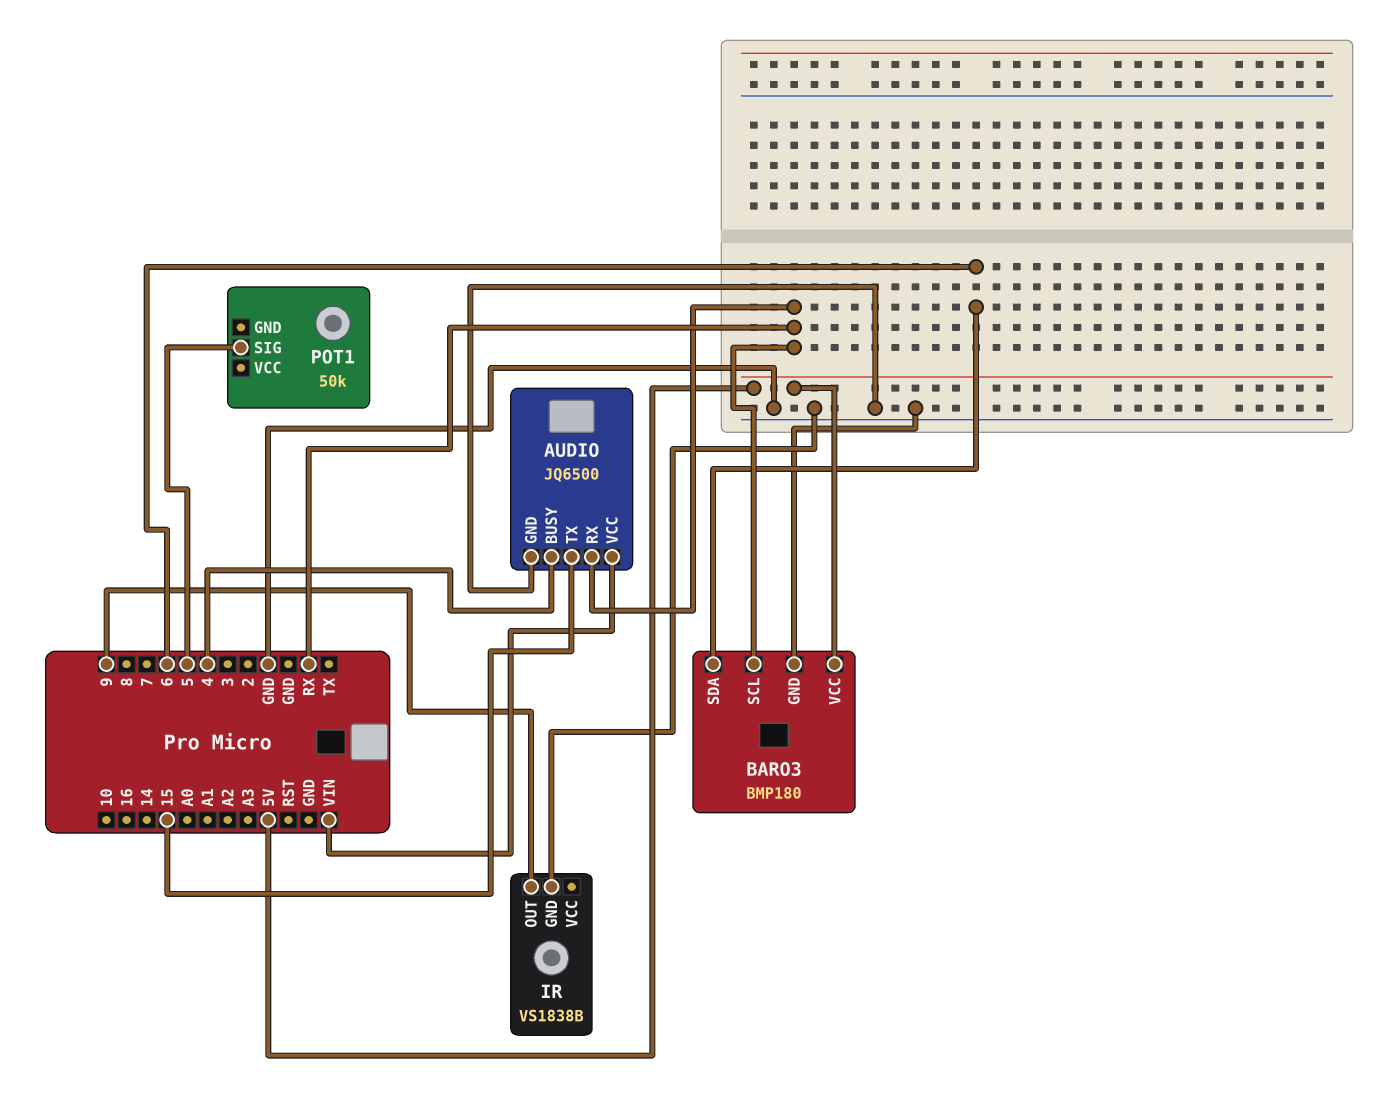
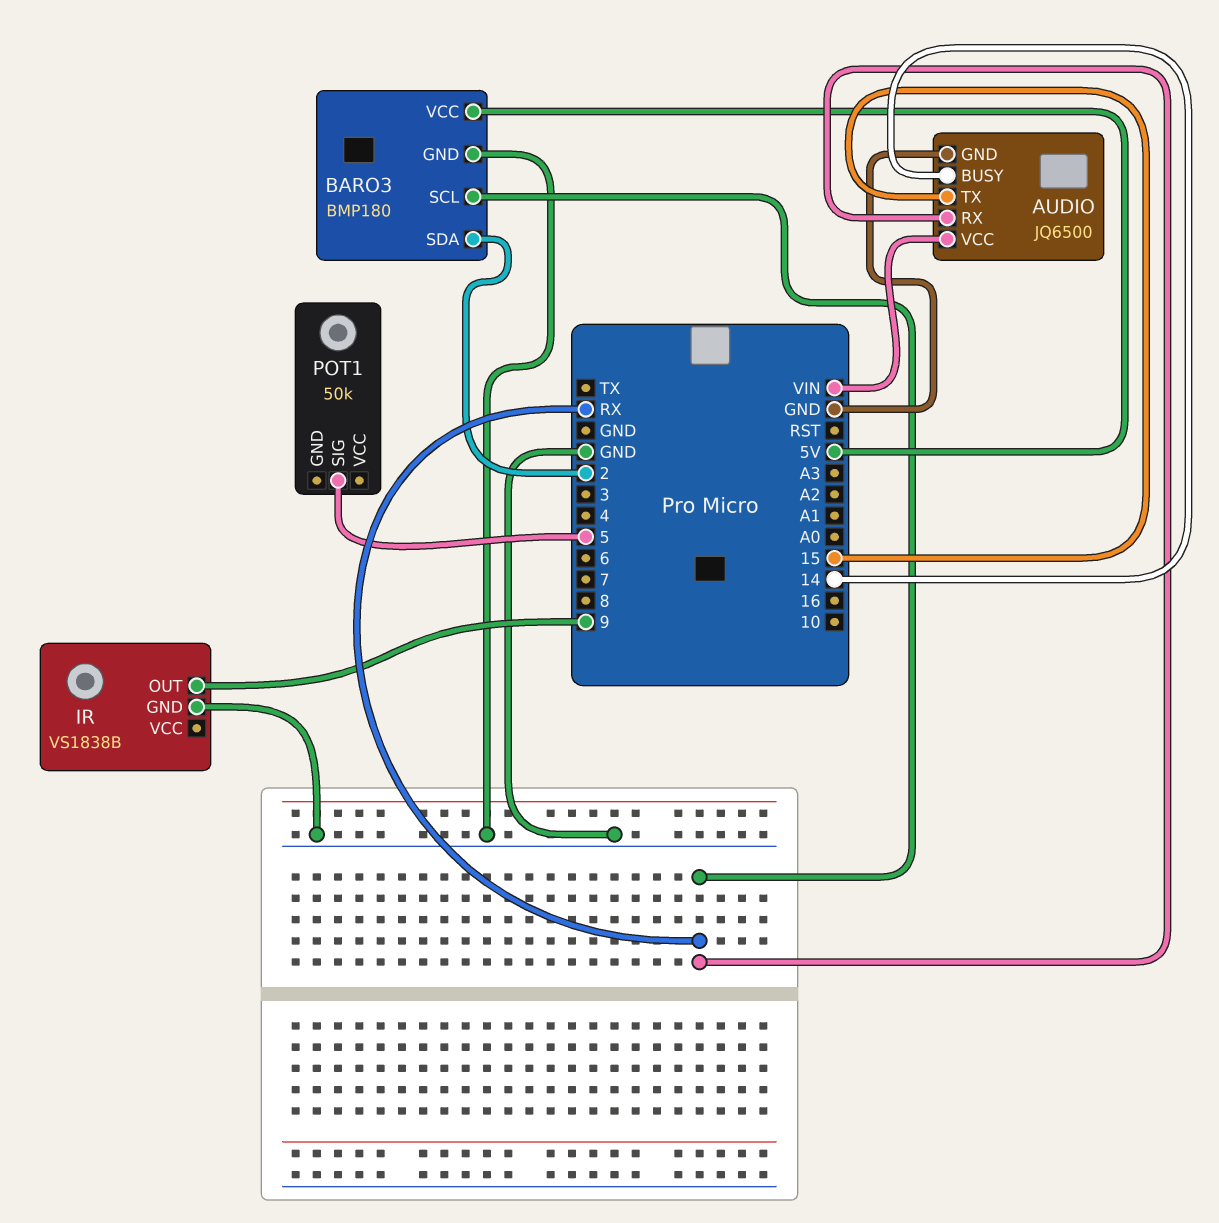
AUDIO pin BUSY: 4 -> 14
BARO3 pin SDA: 6 -> 2

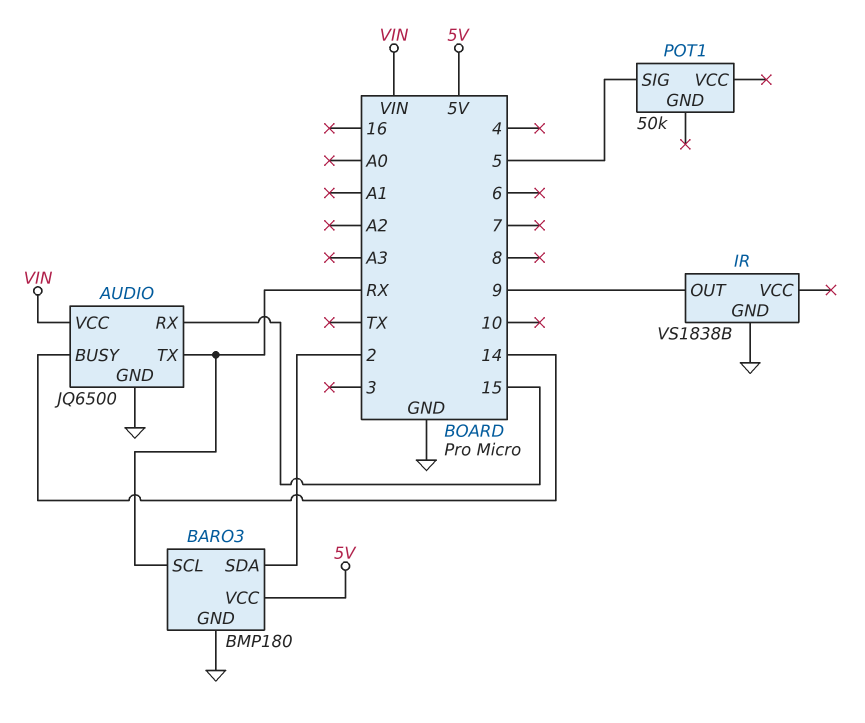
AUDIO pin RX: RX -> 15
AUDIO pin TX: 15 -> RX

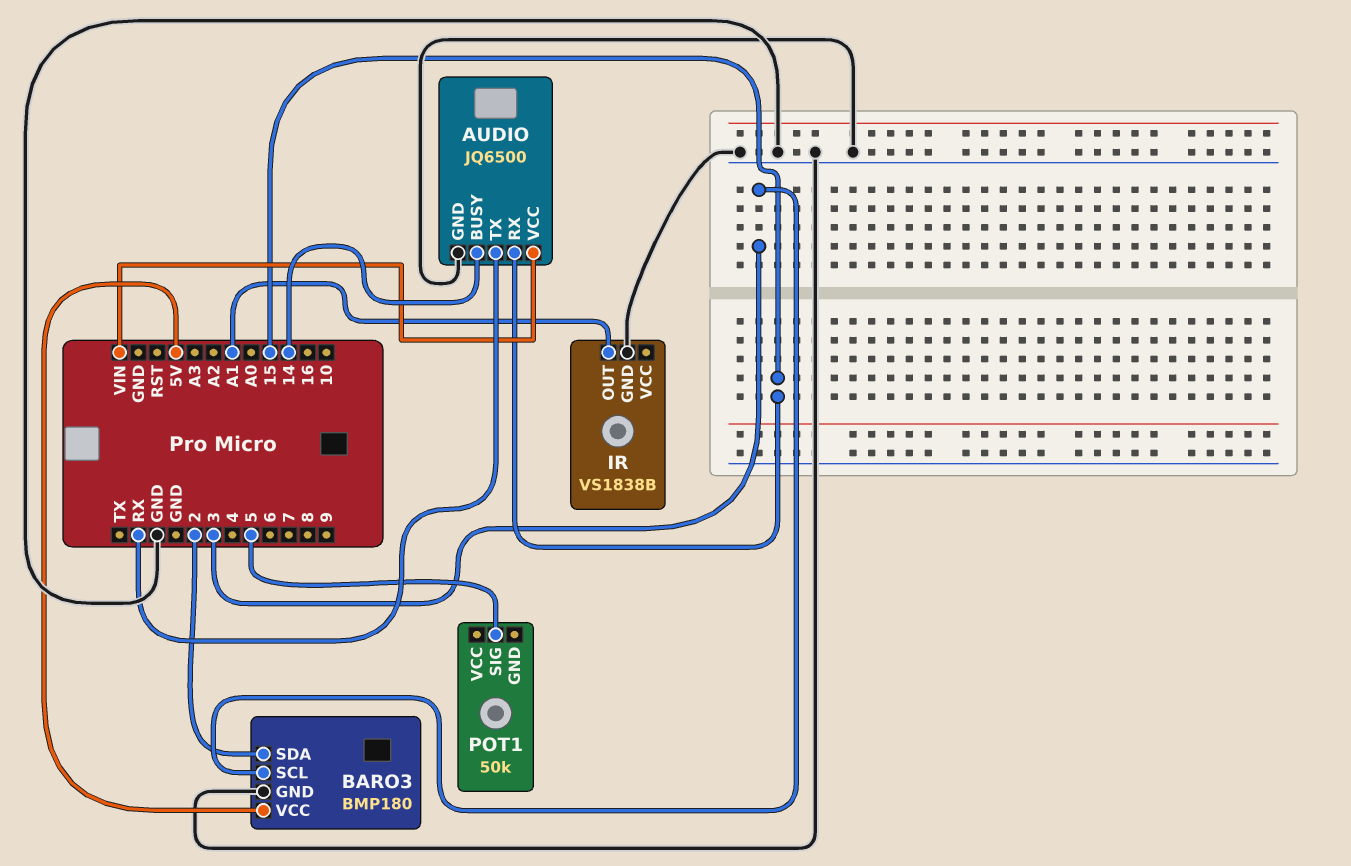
BARO3 pin SCL: RX -> 3
IR pin OUT: 9 -> A1

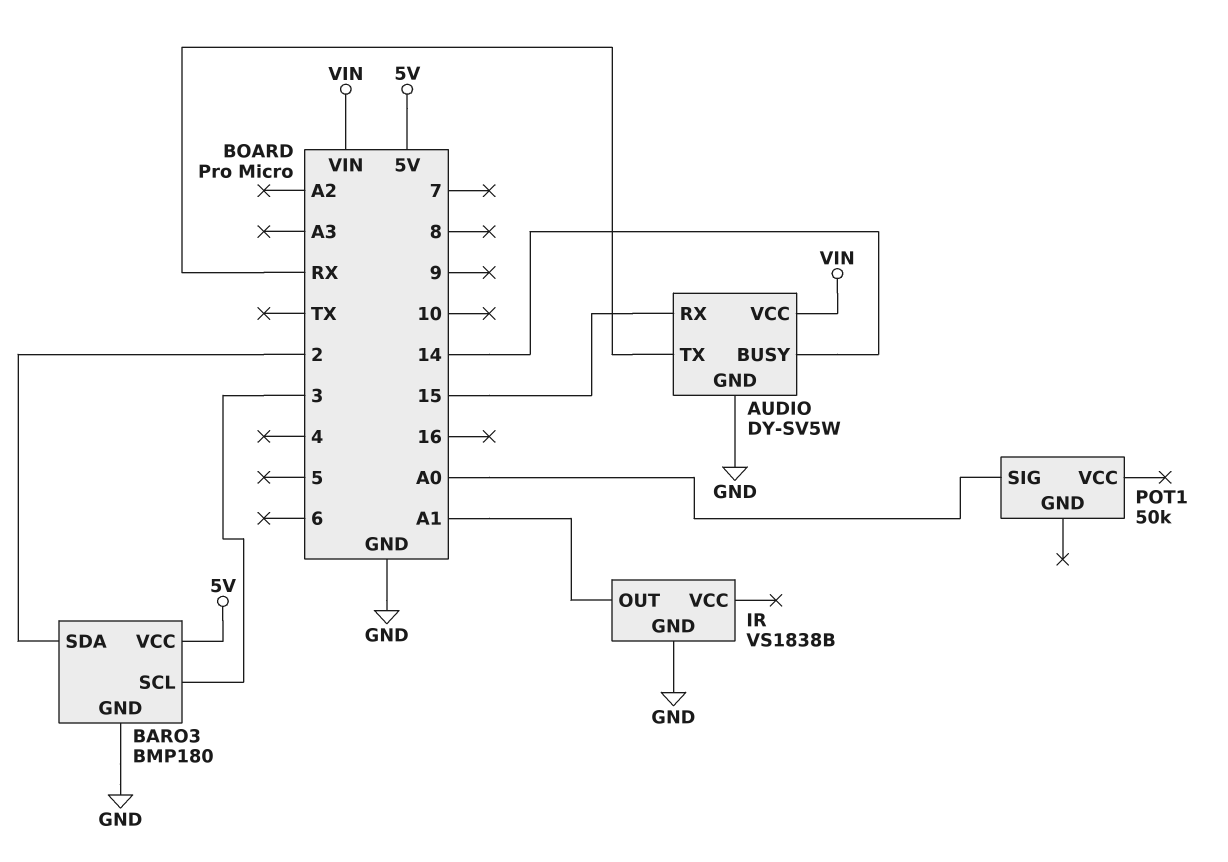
AUDIO: JQ6500 -> DY-SV5W
POT1 pin SIG: 5 -> A0

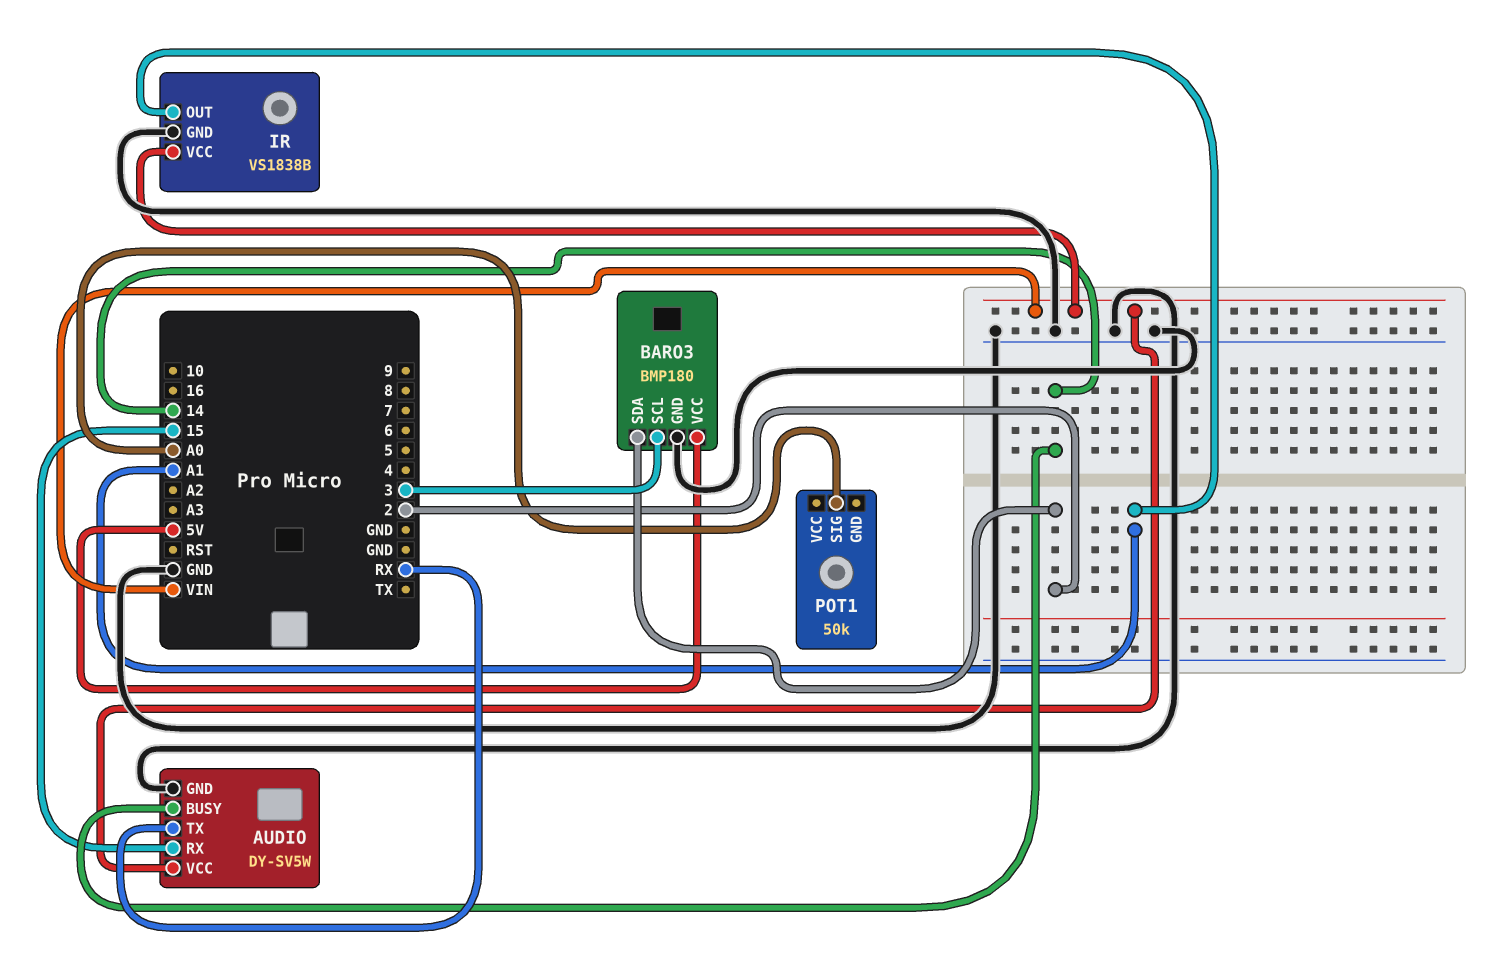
IR pin VCC: none -> VIN

